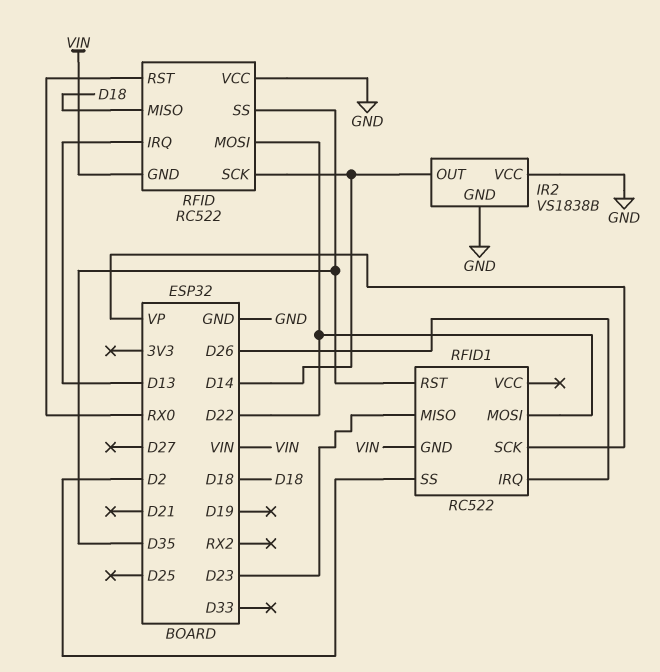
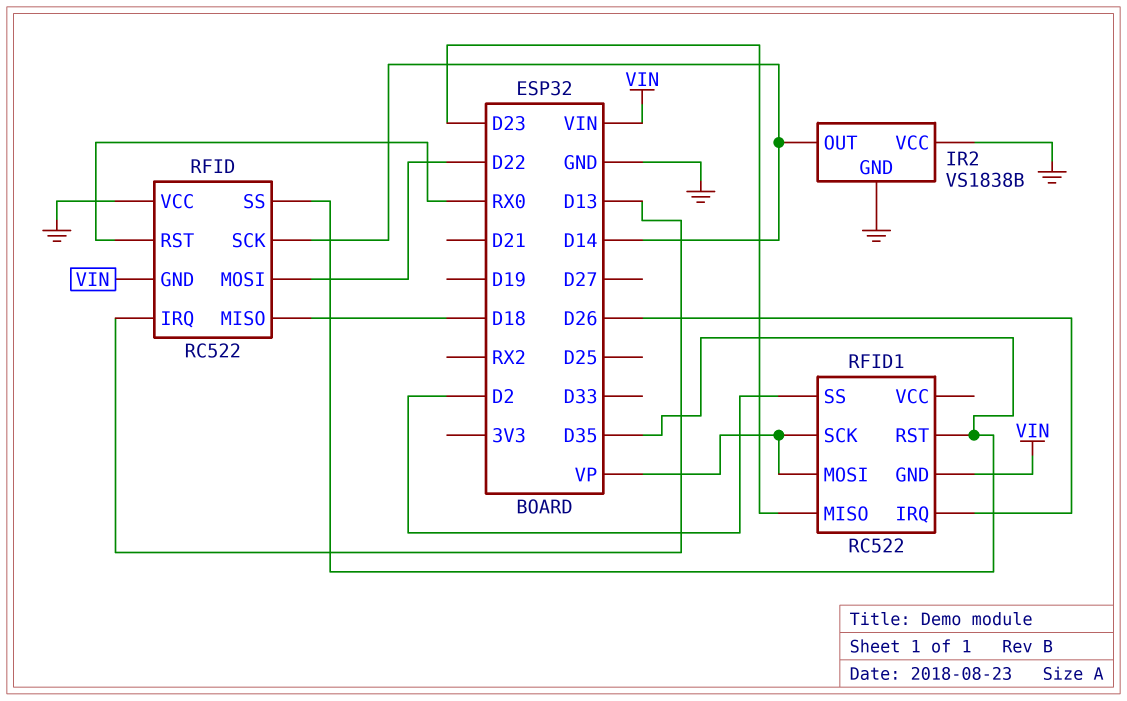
RFID1 pin MOSI: D22 -> VP

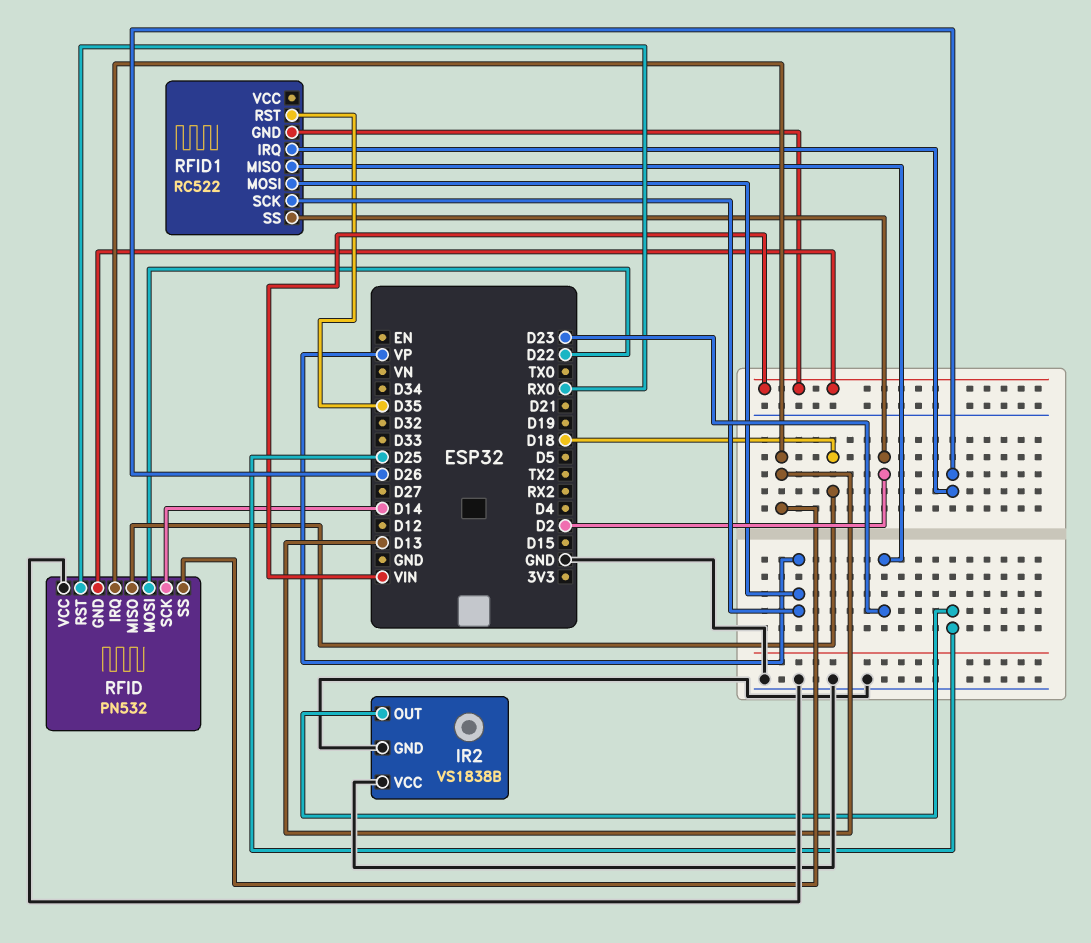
IR2 pin OUT: D14 -> D25
RFID: RC522 -> PN532
RFID pin SS: D35 -> D13

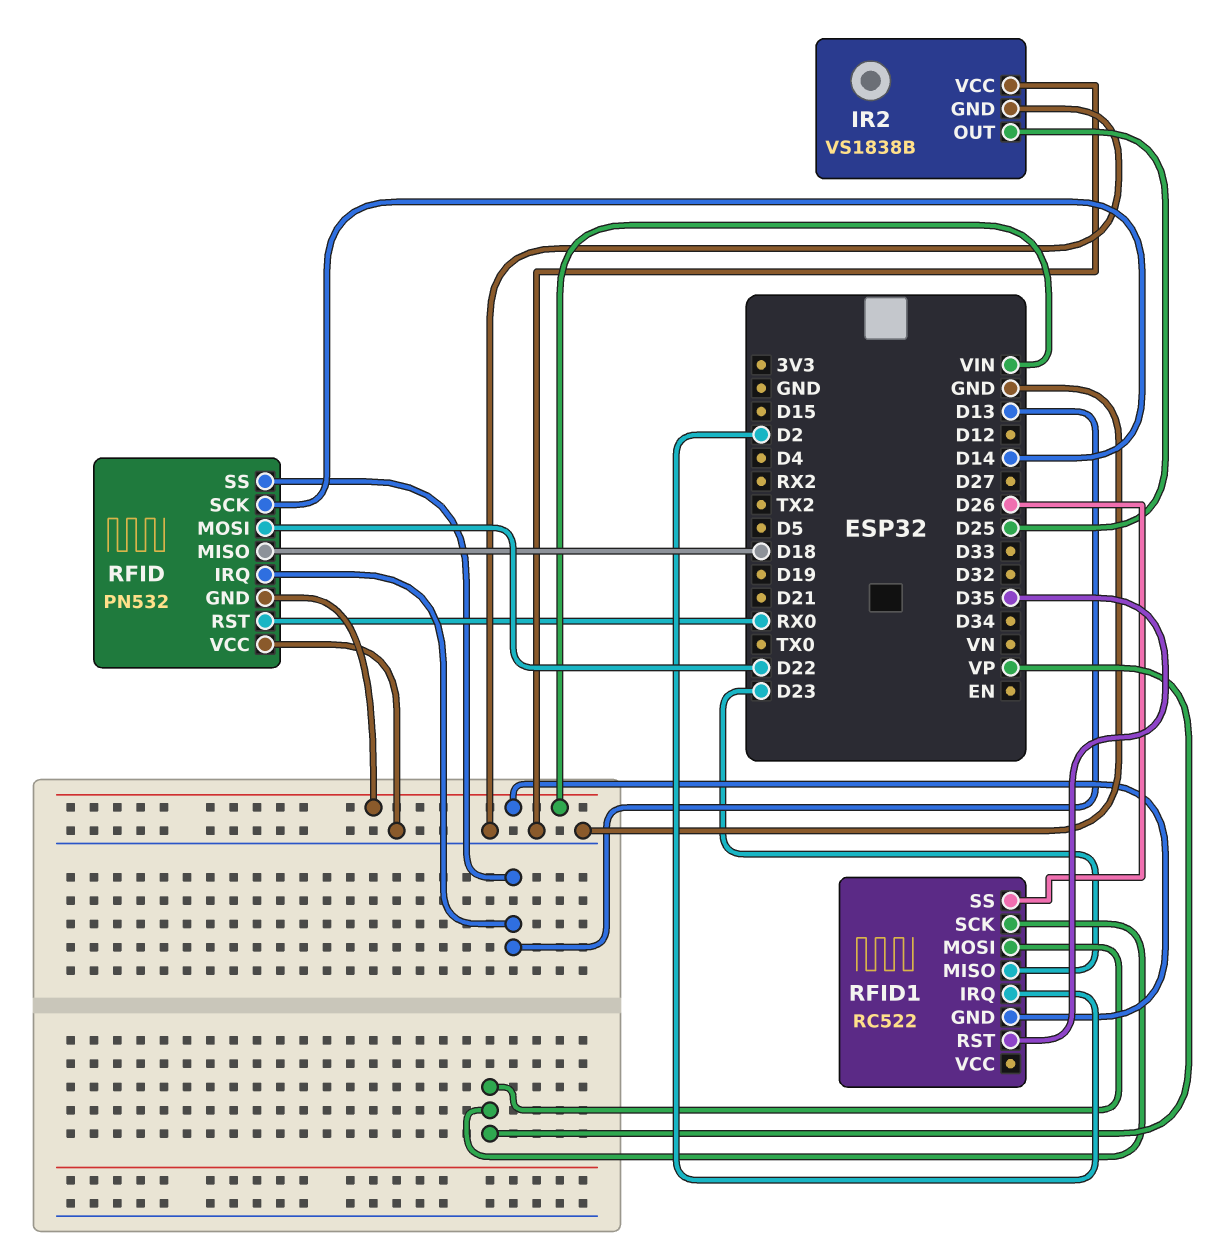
RFID1 pin IRQ: D26 -> D2
RFID1 pin SS: D2 -> D26

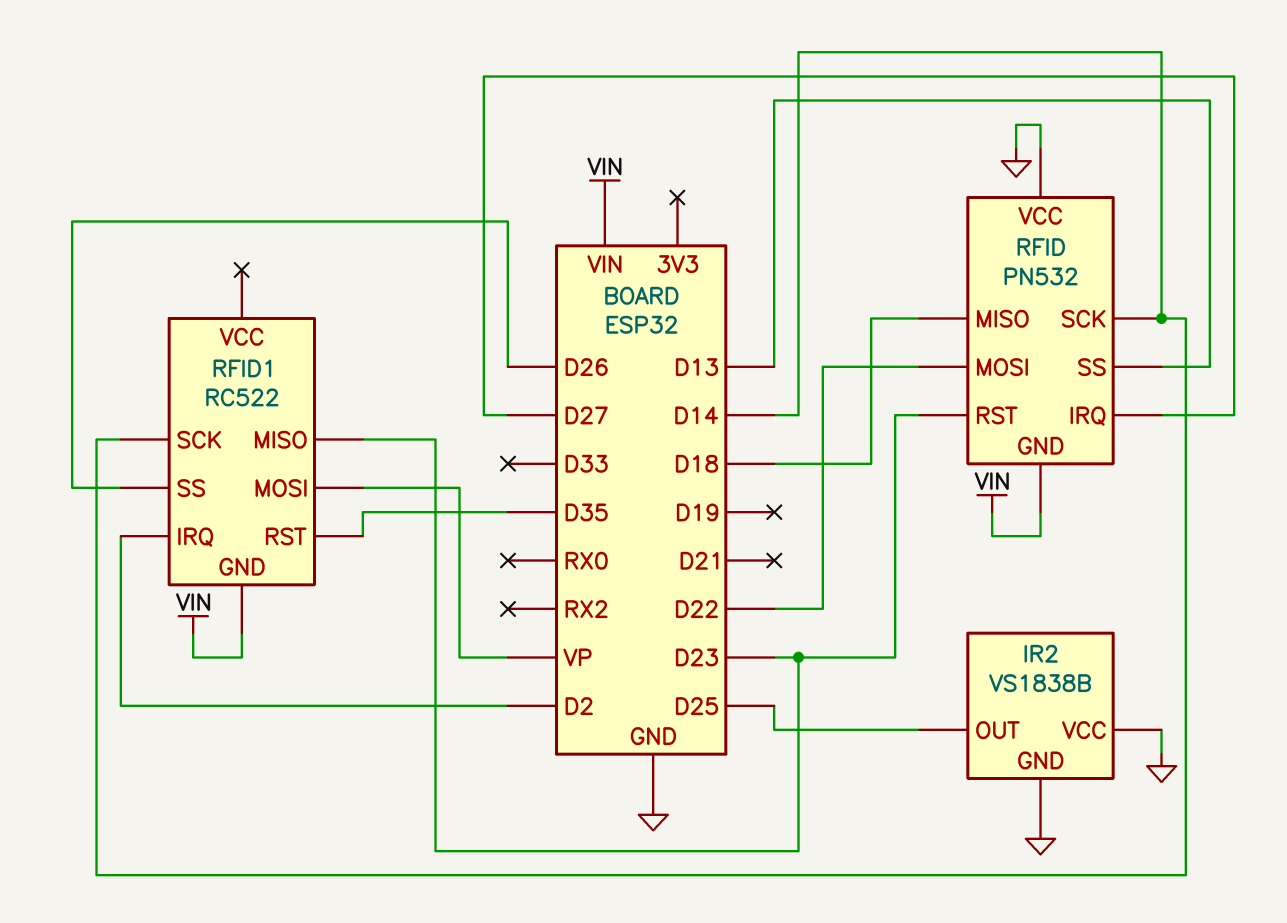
RFID pin IRQ: D13 -> D27
RFID pin RST: RX0 -> D23
RFID1 pin SCK: VP -> D14

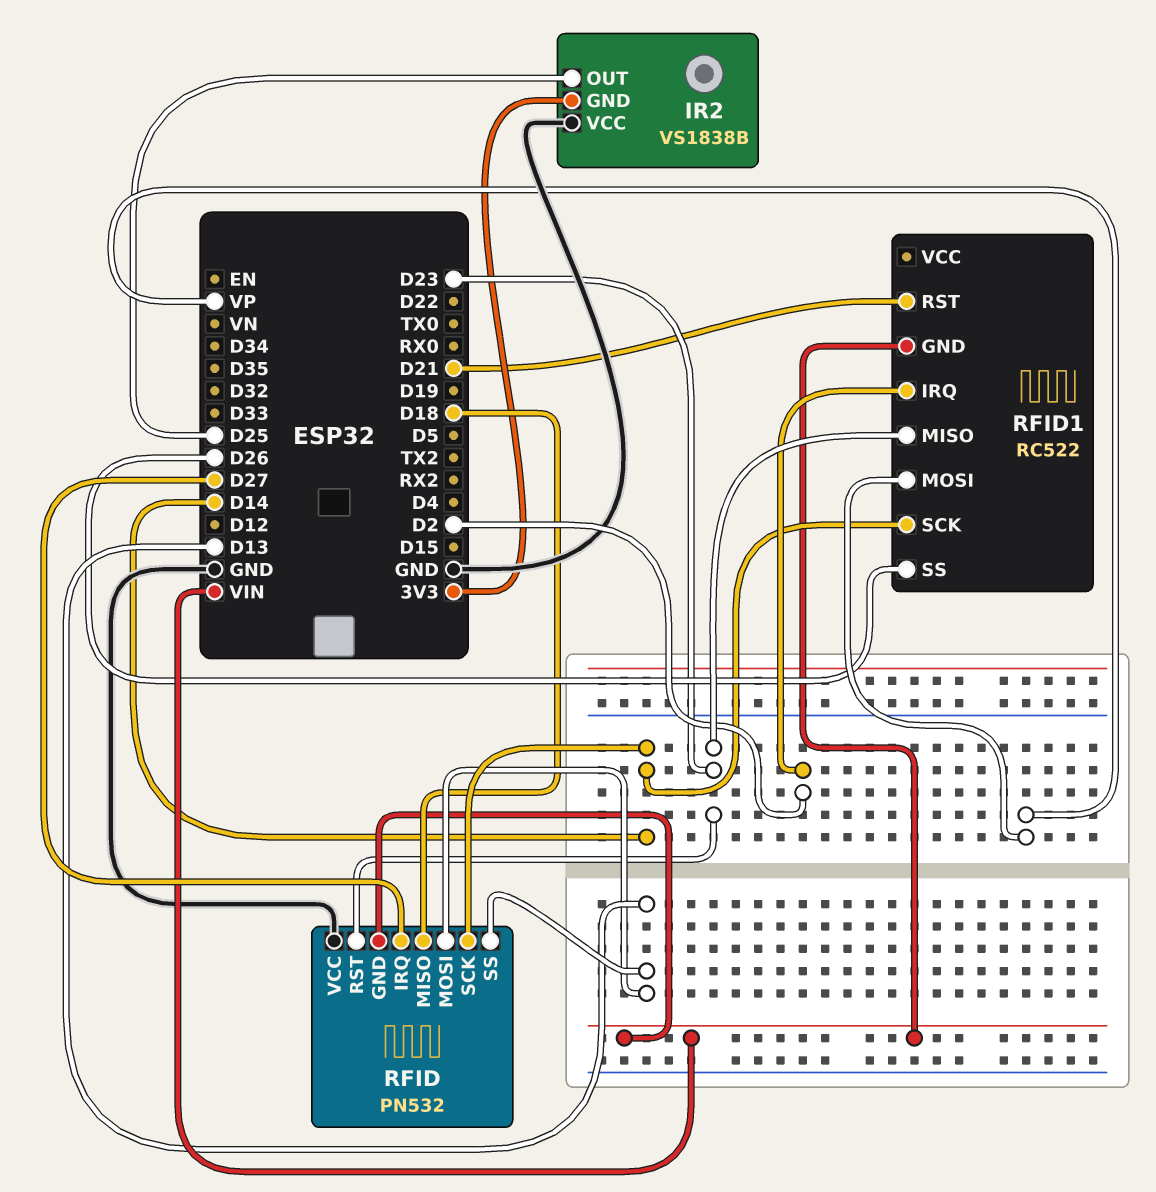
IR2 pin GND: GND -> 3V3
RFID pin MOSI: D22 -> D13
RFID1 pin RST: D35 -> D21

